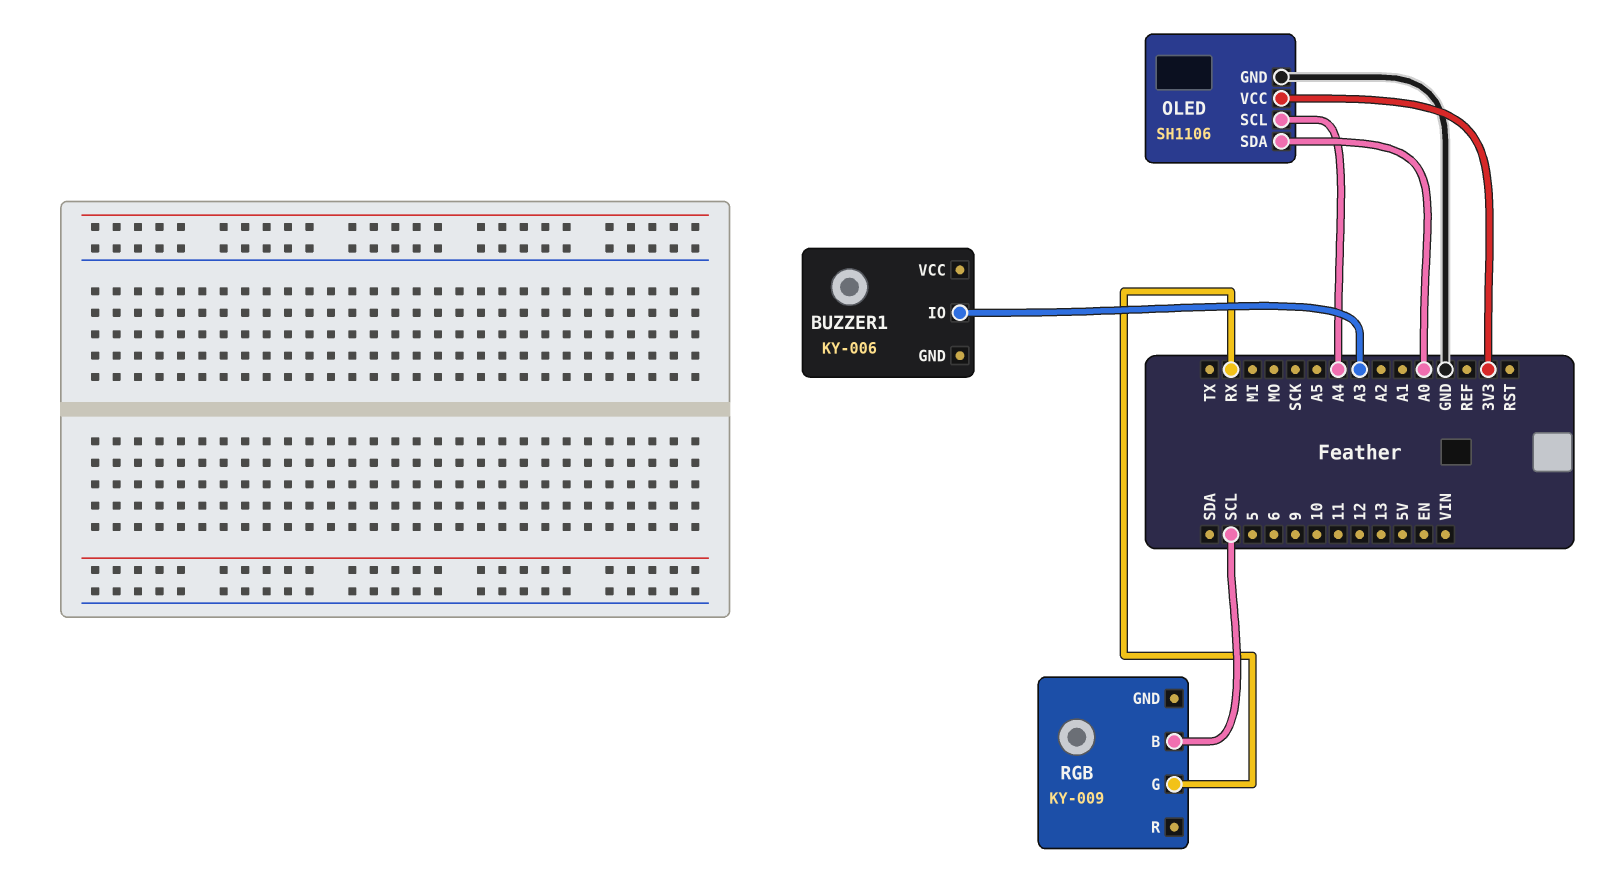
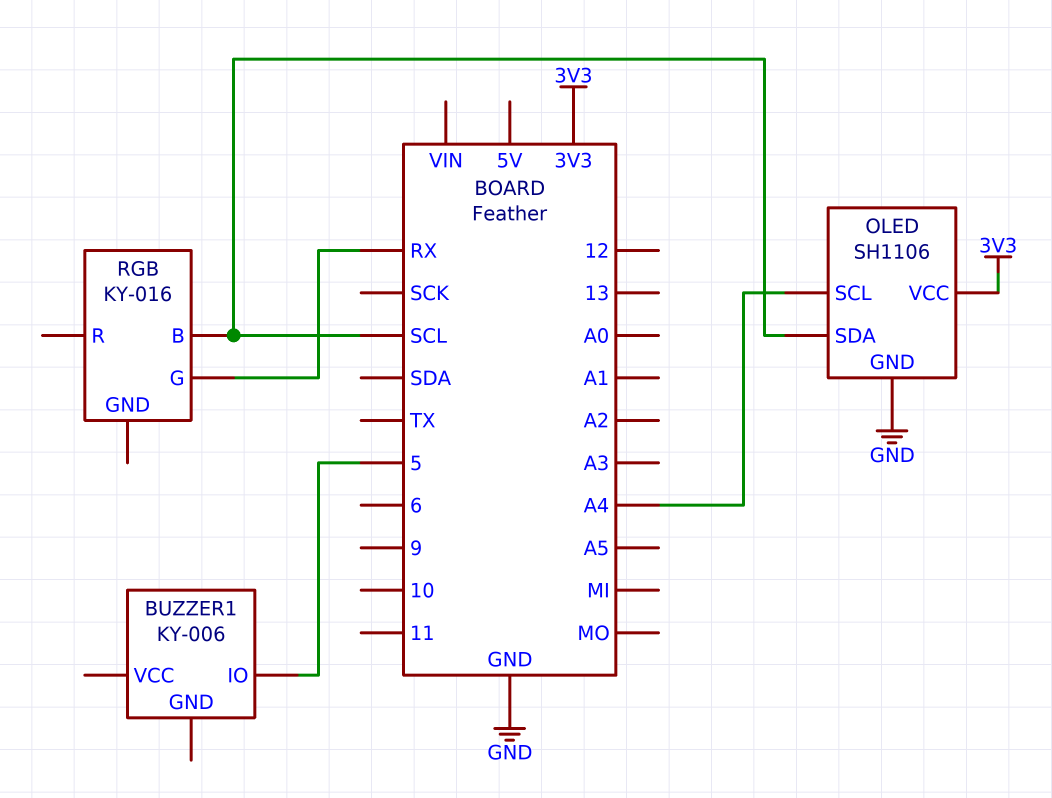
BUZZER1 pin IO: A3 -> 5
OLED pin SDA: A0 -> SCL
RGB: KY-009 -> KY-016

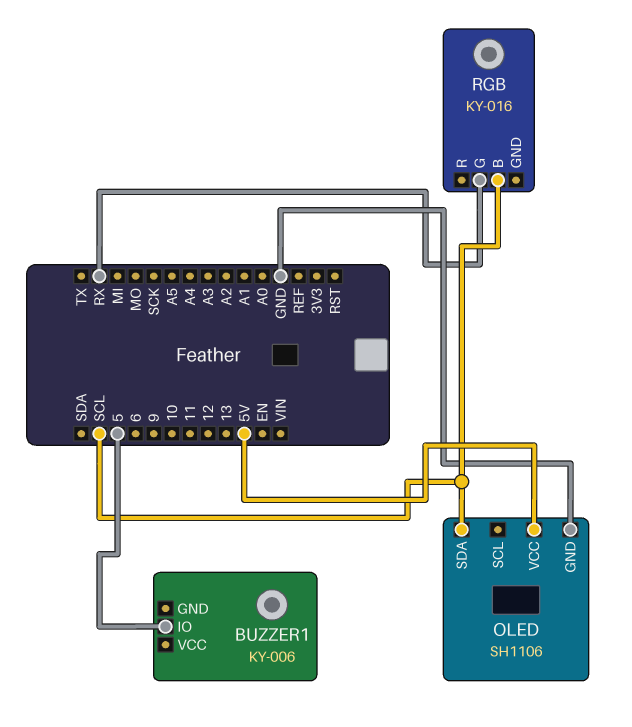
OLED pin SCL: A4 -> none
OLED pin VCC: 3V3 -> 5V

